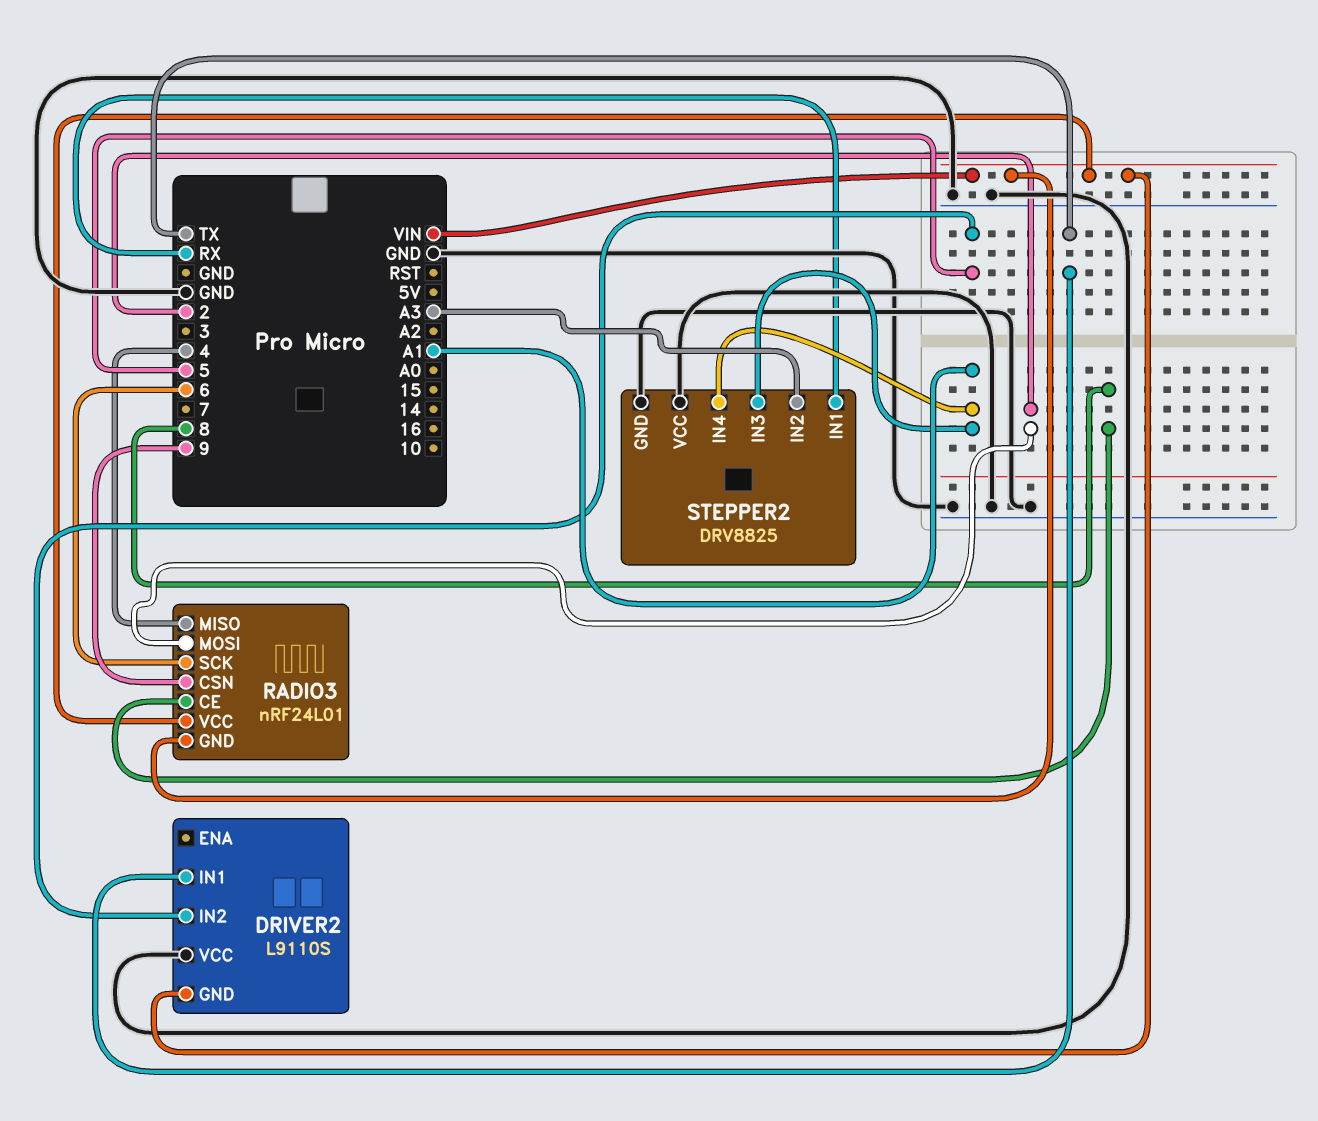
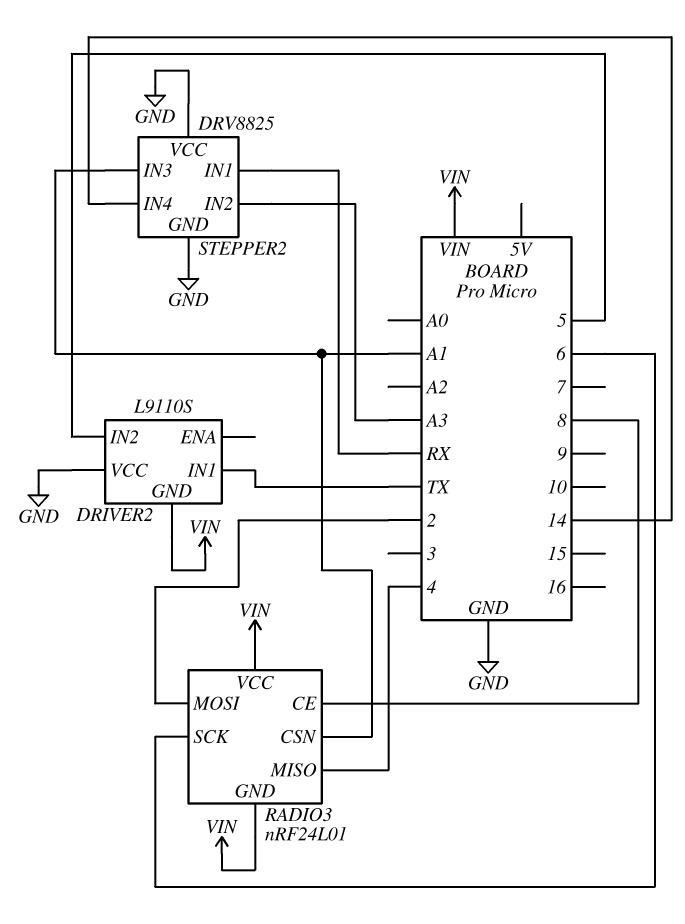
RADIO3 pin CSN: 9 -> A1
STEPPER2 pin IN4: A1 -> 14

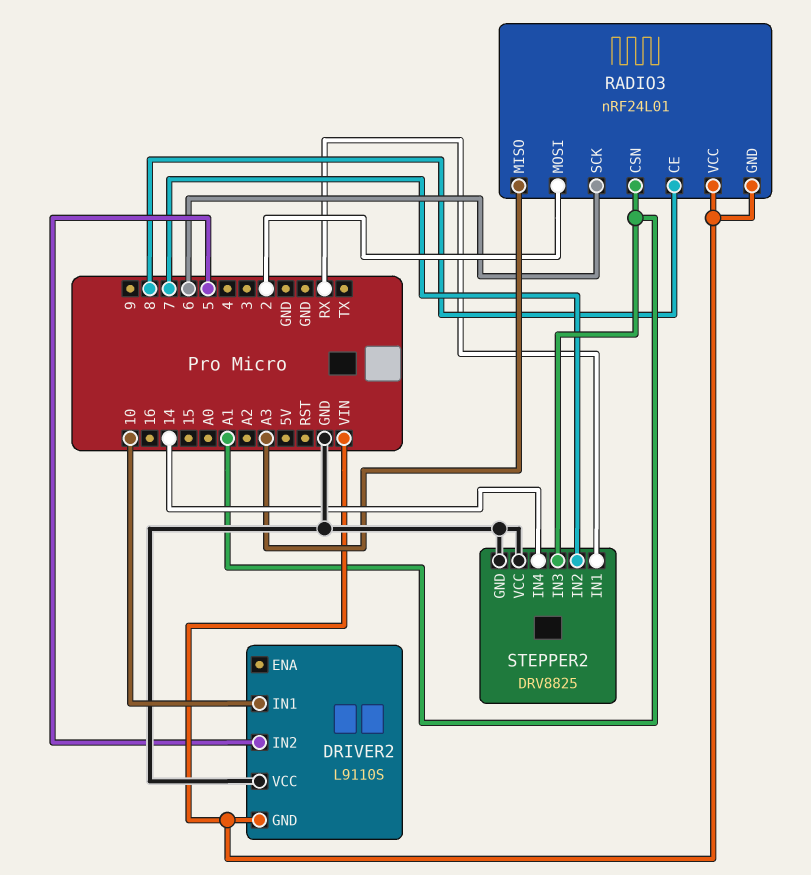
DRIVER2 pin IN1: TX -> 10
RADIO3 pin MISO: 4 -> A3
STEPPER2 pin IN2: A3 -> 7

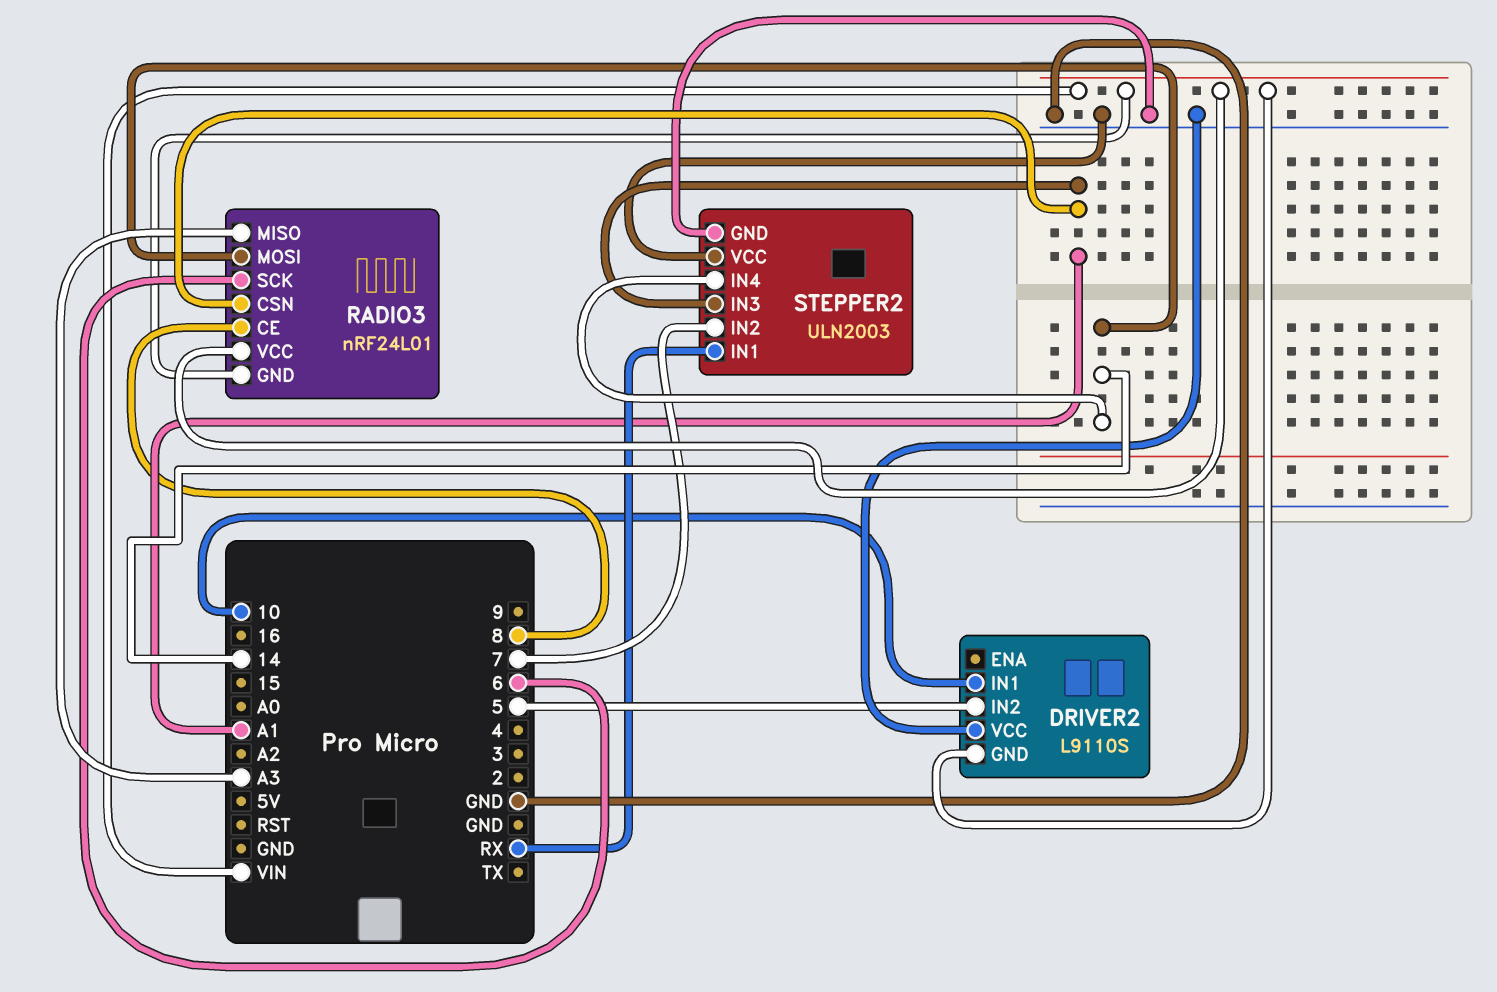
RADIO3 pin MOSI: 2 -> 14
STEPPER2: DRV8825 -> ULN2003

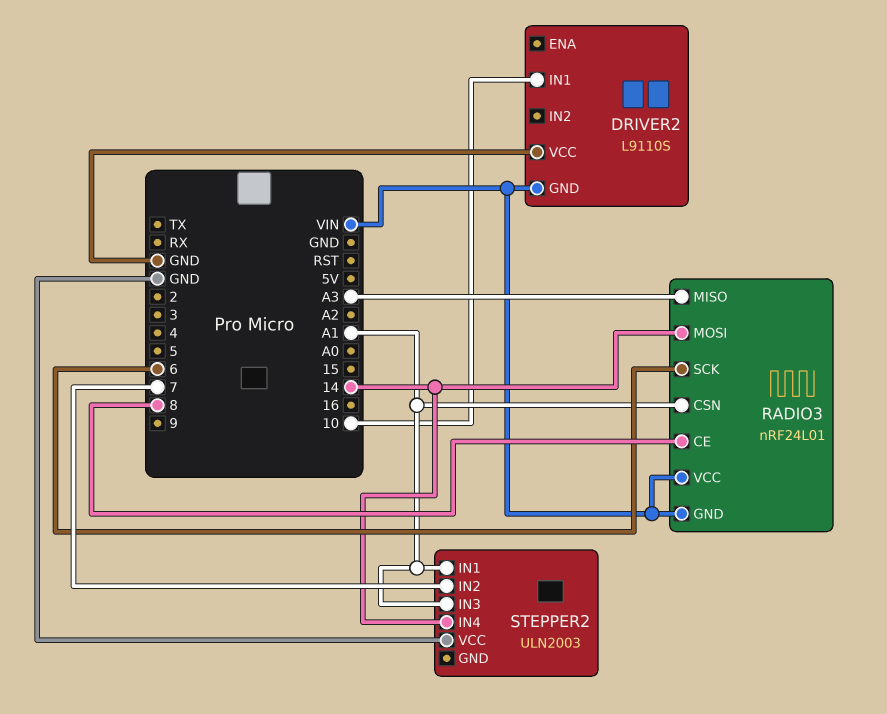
DRIVER2 pin IN2: 5 -> none
STEPPER2 pin GND: GND -> none
STEPPER2 pin IN1: RX -> A1

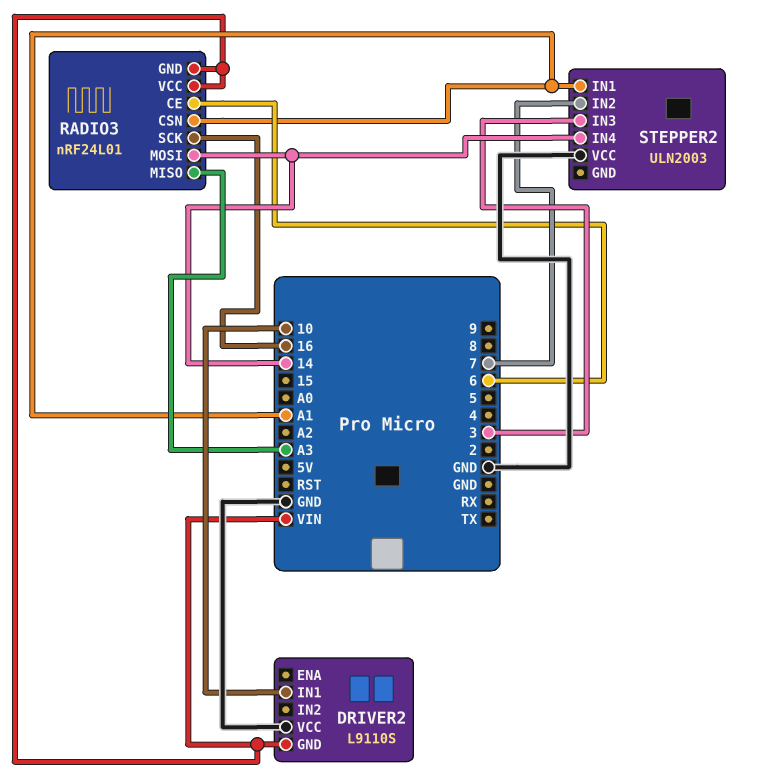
RADIO3 pin CE: 8 -> 6
RADIO3 pin SCK: 6 -> 16
STEPPER2 pin IN3: A1 -> 3

